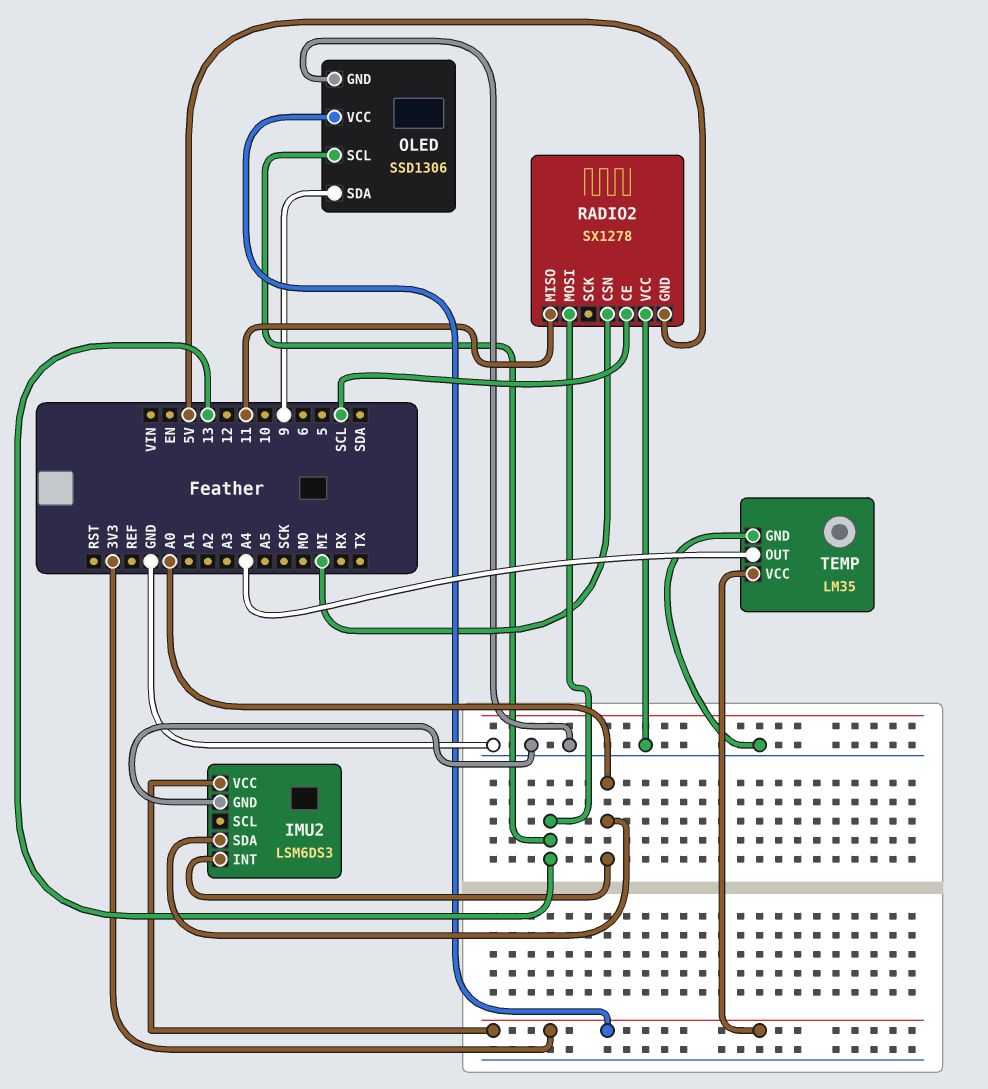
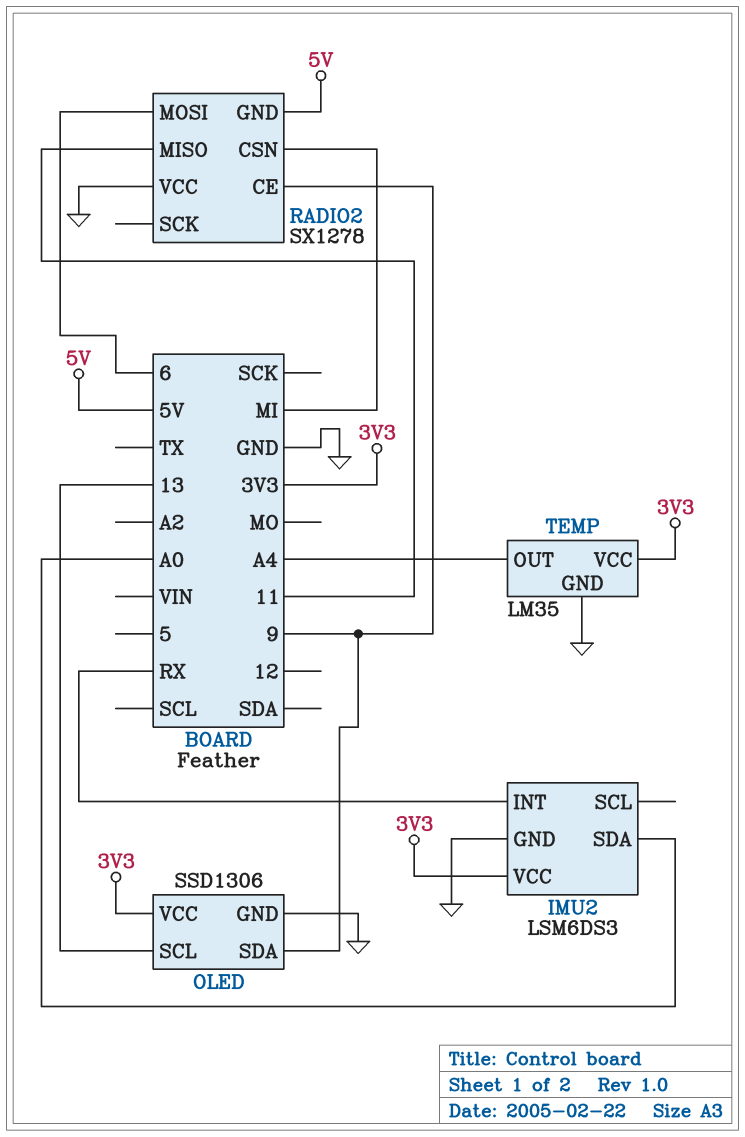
IMU2 pin INT: A0 -> RX
RADIO2 pin CE: SCL -> 9
RADIO2 pin MOSI: 13 -> 6

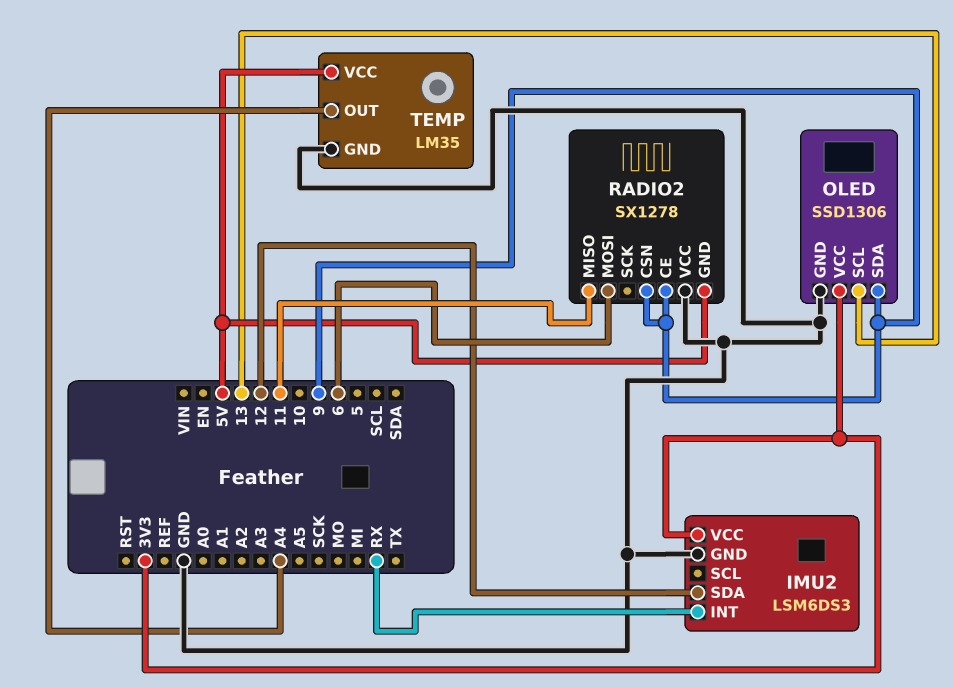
IMU2 pin SDA: A0 -> 12
RADIO2 pin CSN: MI -> 9
TEMP pin VCC: 3V3 -> 5V

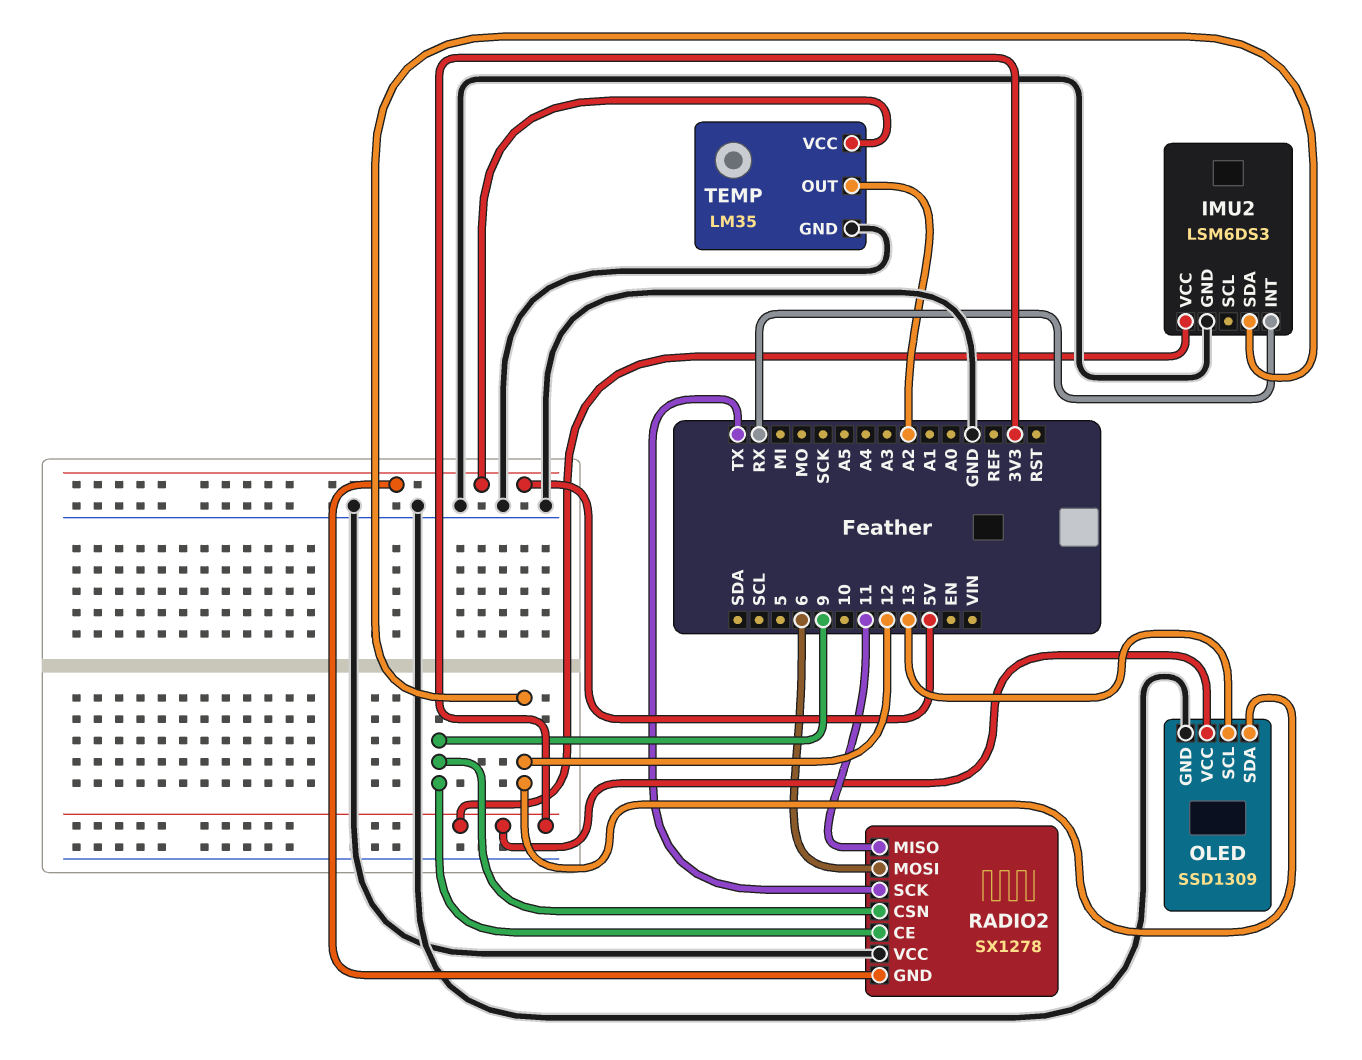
OLED: SSD1306 -> SSD1309
OLED pin SDA: 9 -> 12
RADIO2 pin SCK: none -> TX
TEMP pin OUT: A4 -> A2

